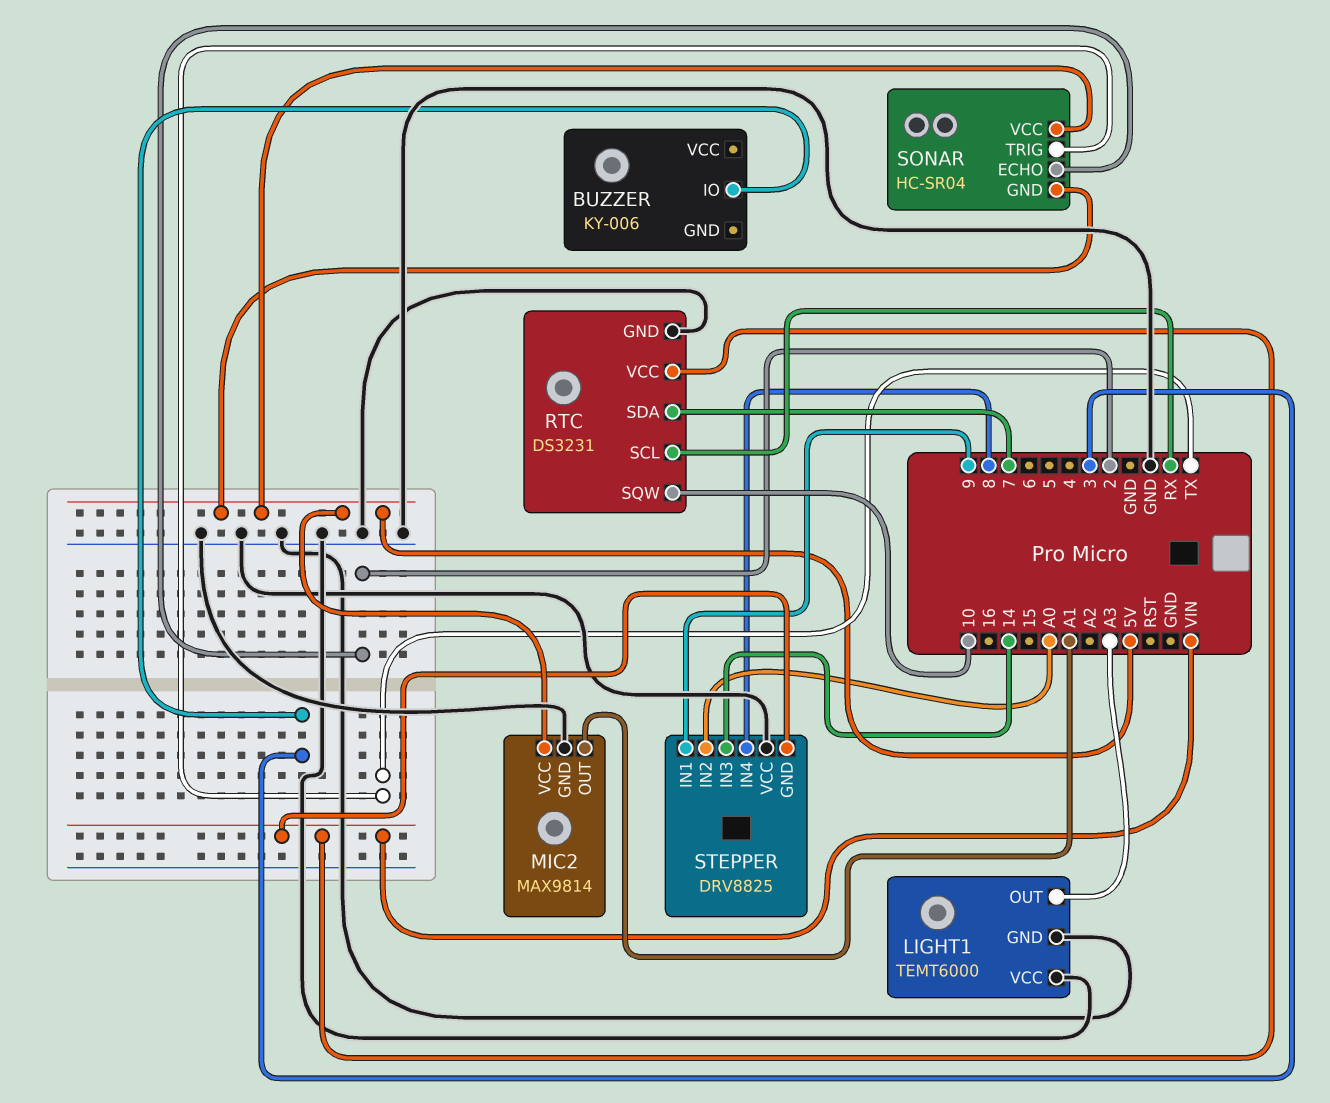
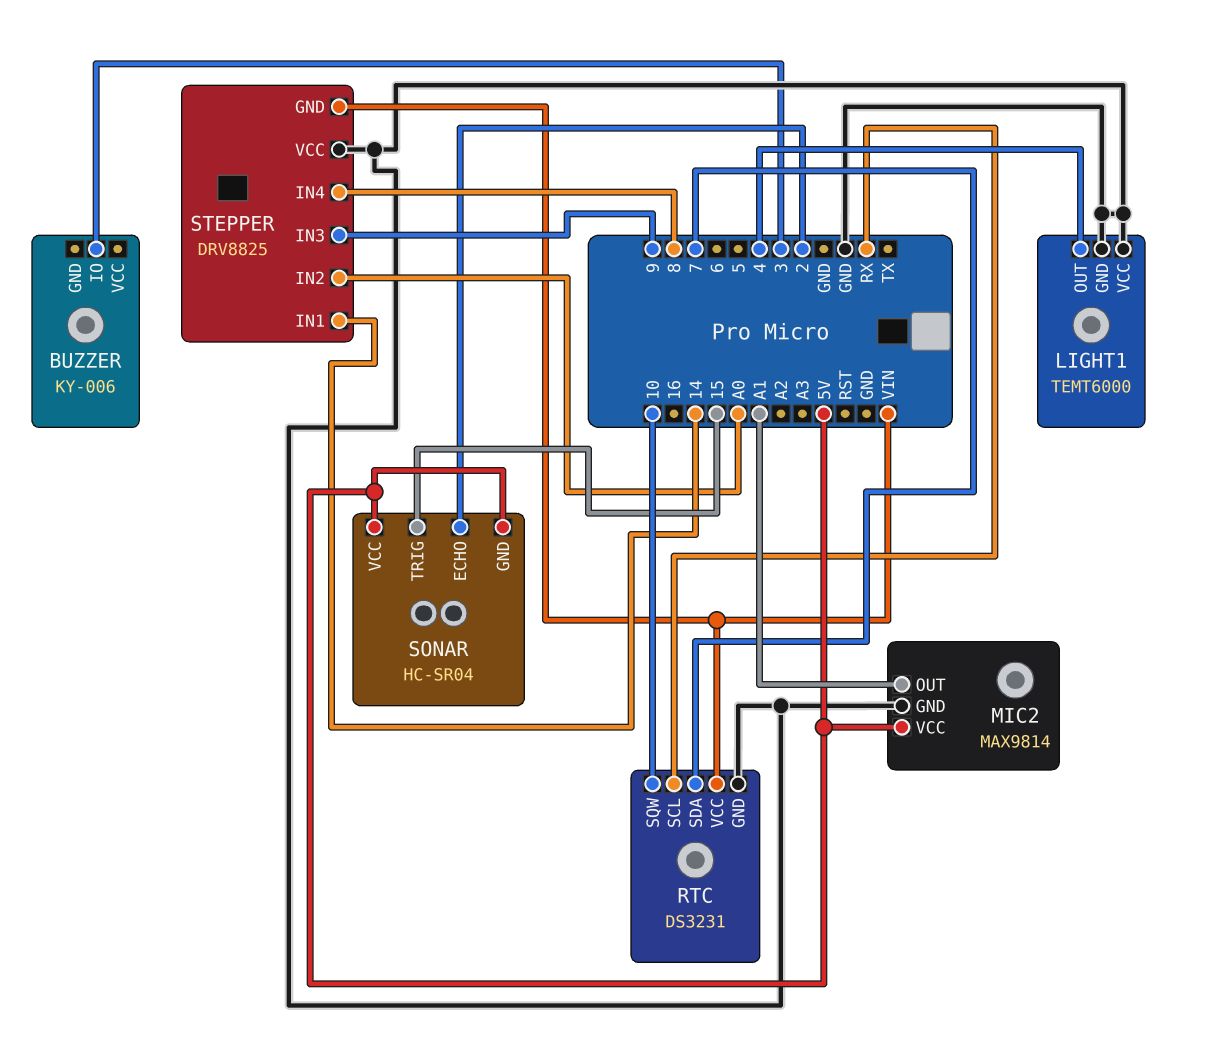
LIGHT1 pin OUT: A3 -> 4
SONAR pin TRIG: TX -> 15
STEPPER pin IN1: 9 -> 14
STEPPER pin IN3: 14 -> 9

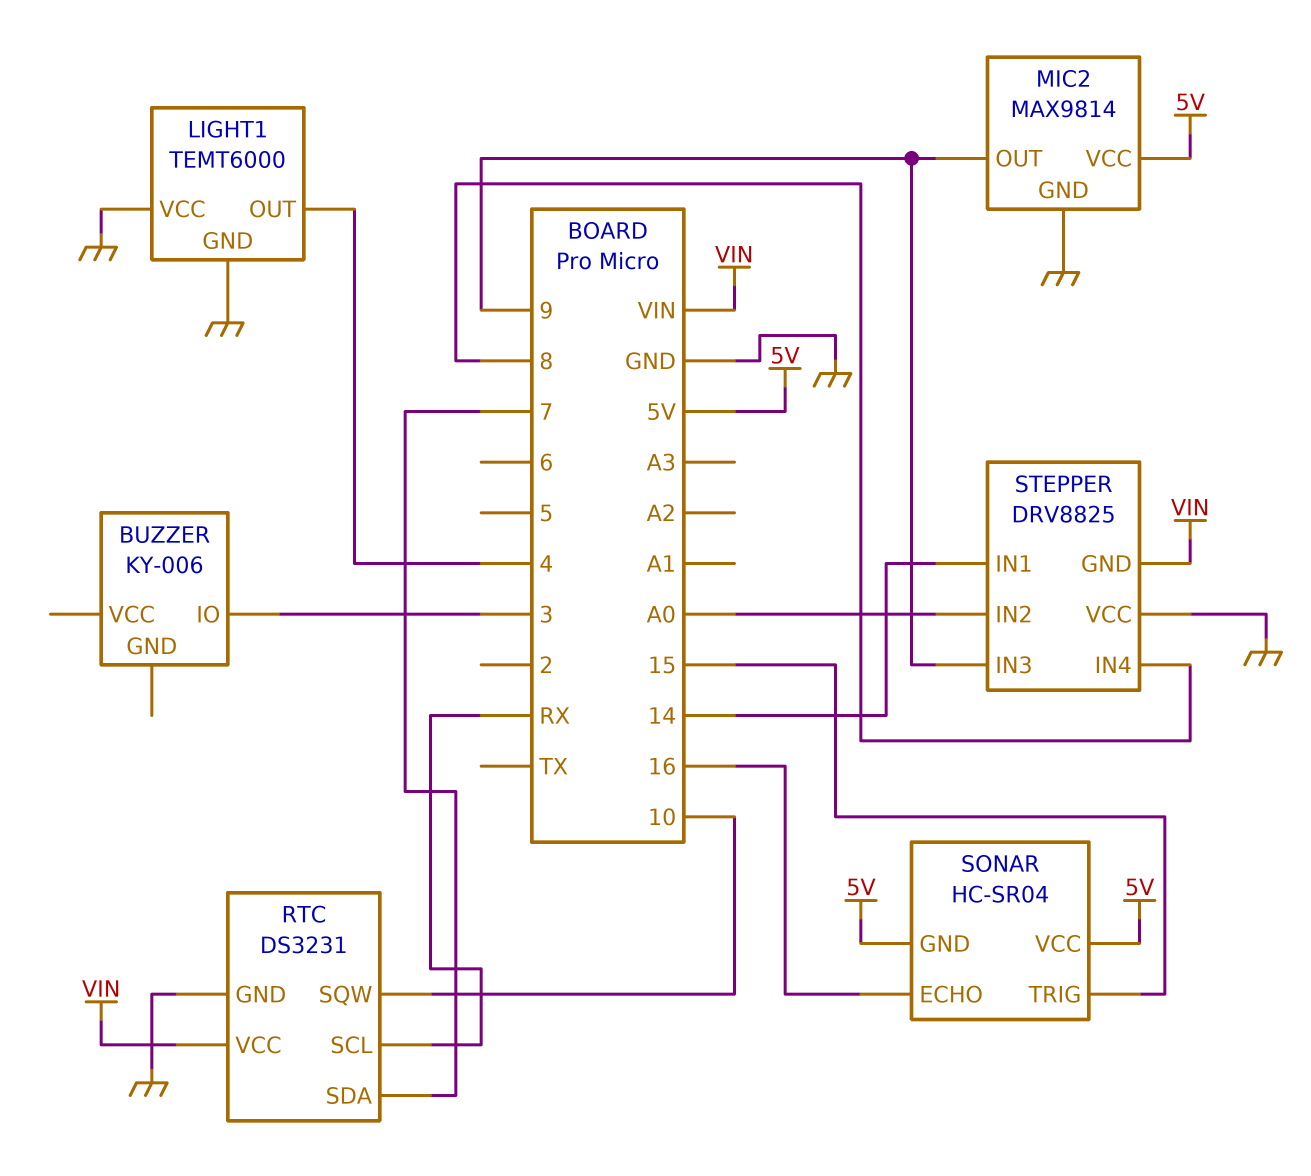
MIC2 pin OUT: A1 -> 9
SONAR pin ECHO: 2 -> 16

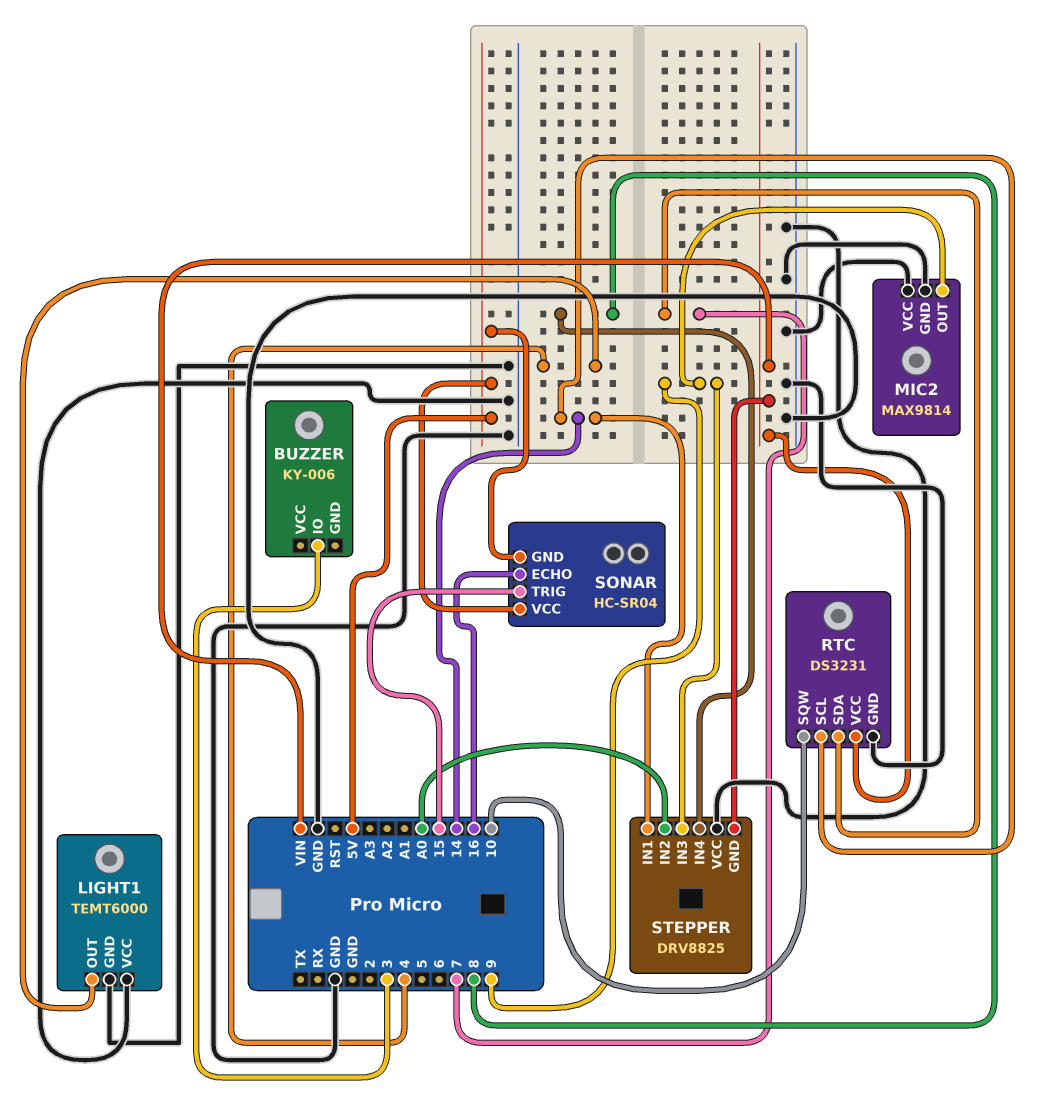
MIC2 pin VCC: 5V -> GND
RTC pin SCL: RX -> 14

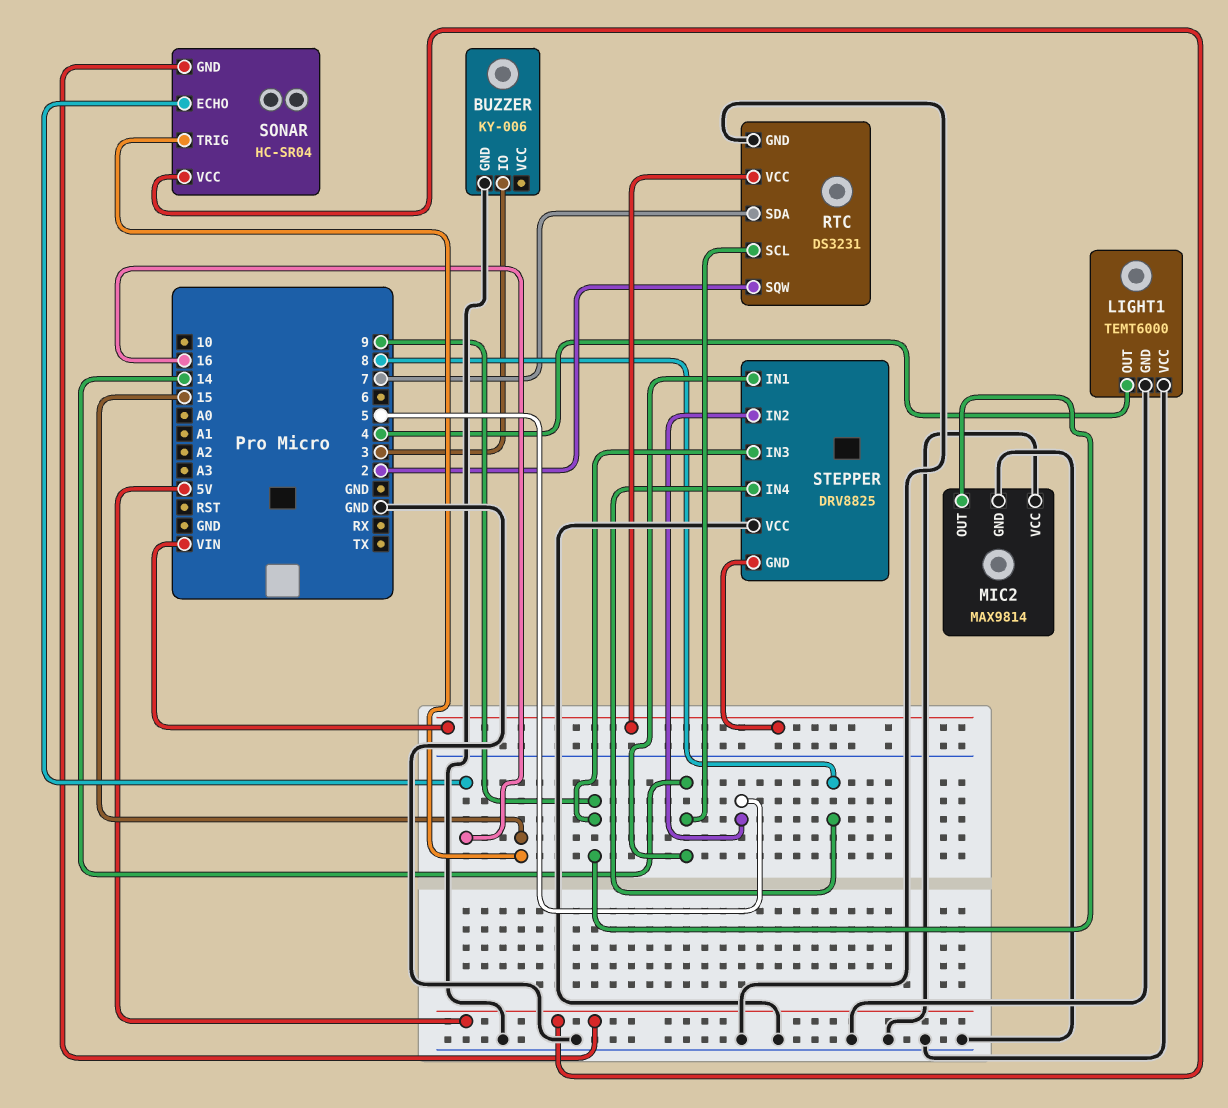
BUZZER pin GND: none -> GND
RTC pin SQW: 10 -> 2
STEPPER pin IN2: A0 -> 5

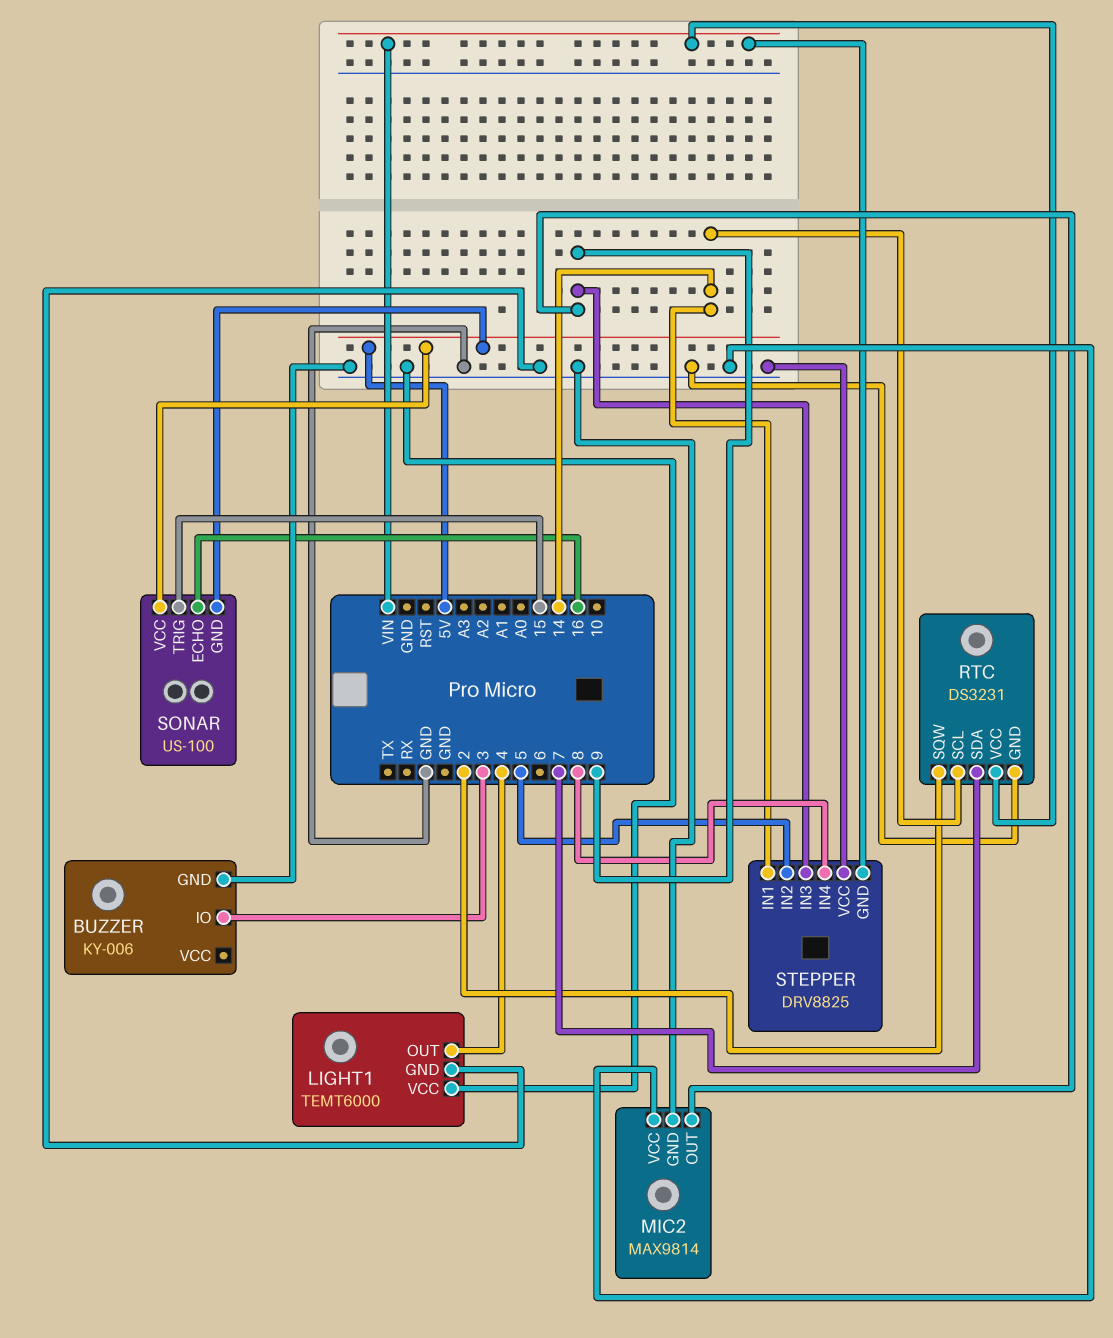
SONAR: HC-SR04 -> US-100

